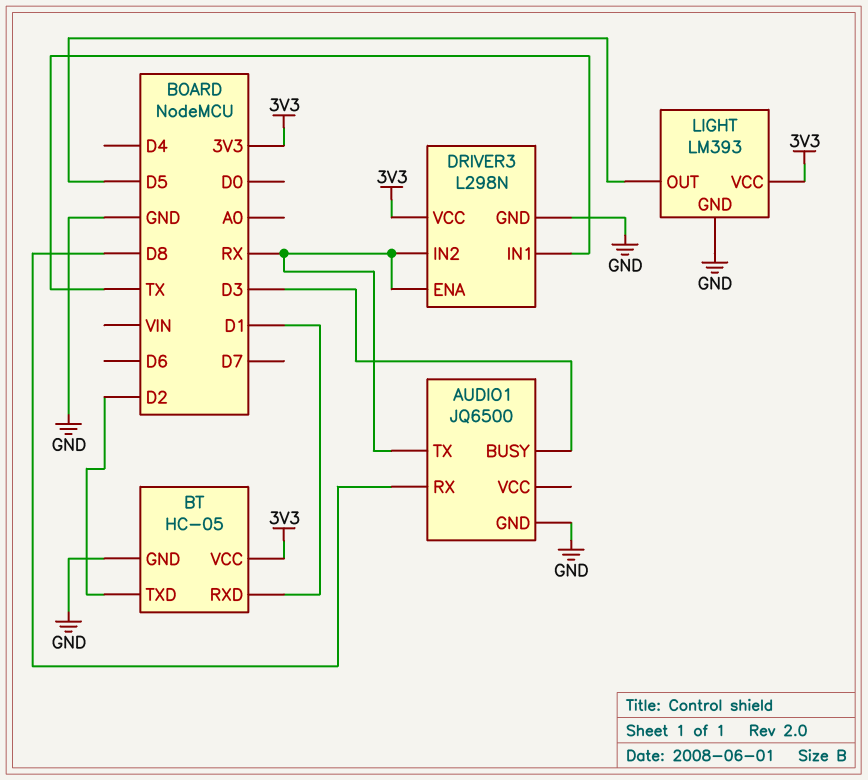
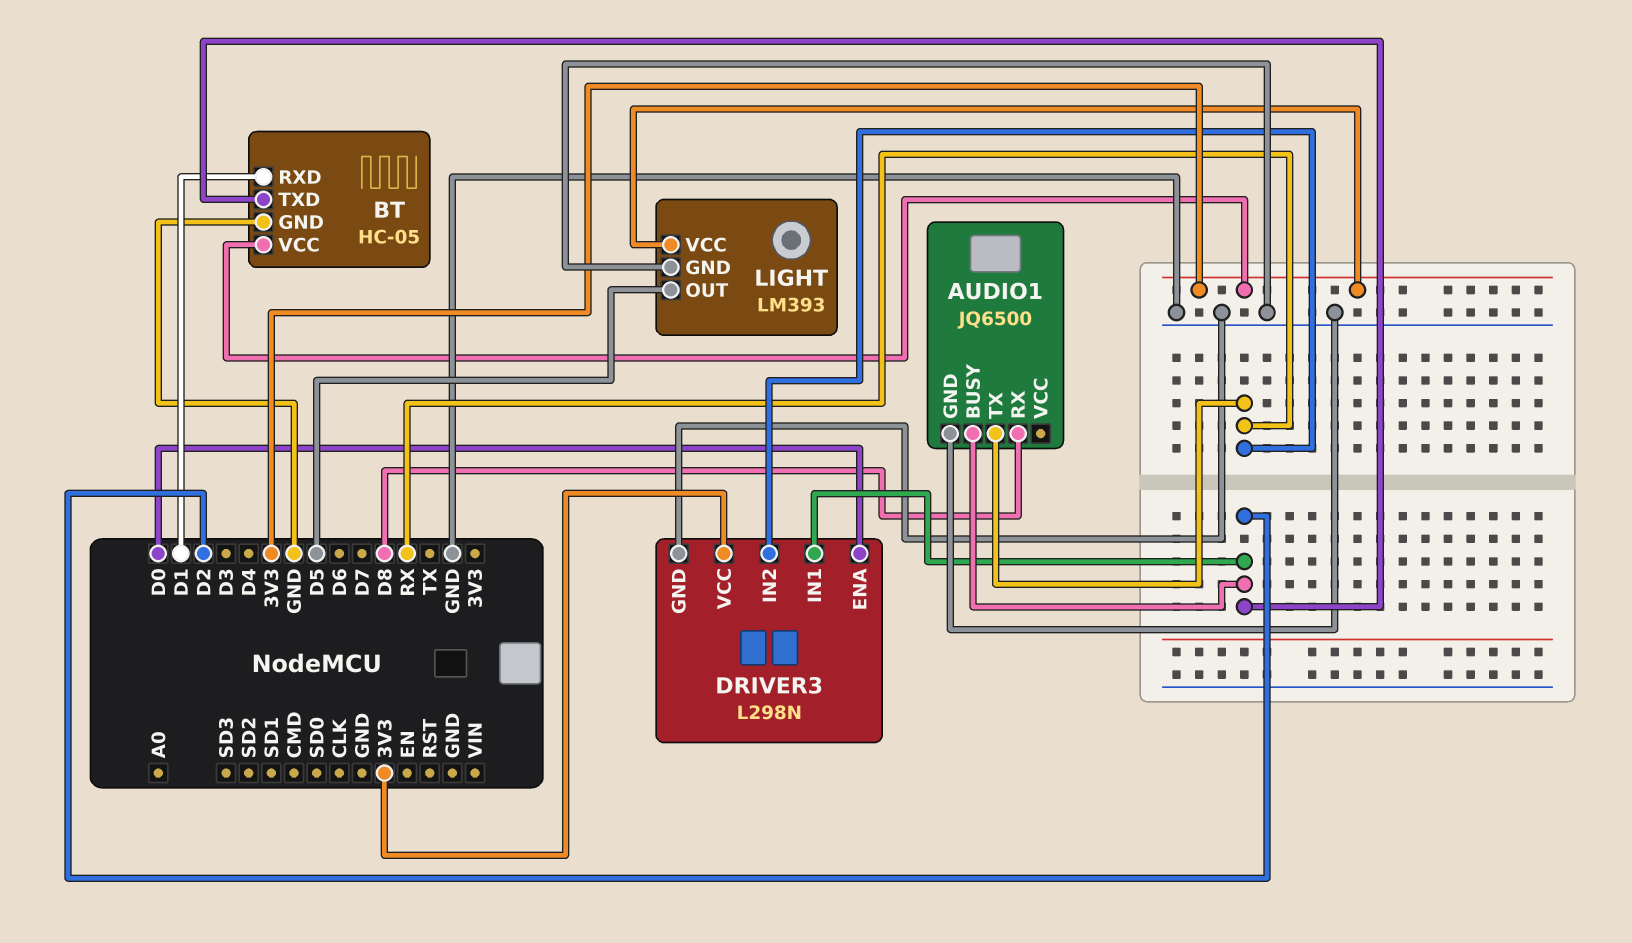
AUDIO1 pin BUSY: D3 -> D2
DRIVER3 pin ENA: RX -> D0
DRIVER3 pin IN1: TX -> D2

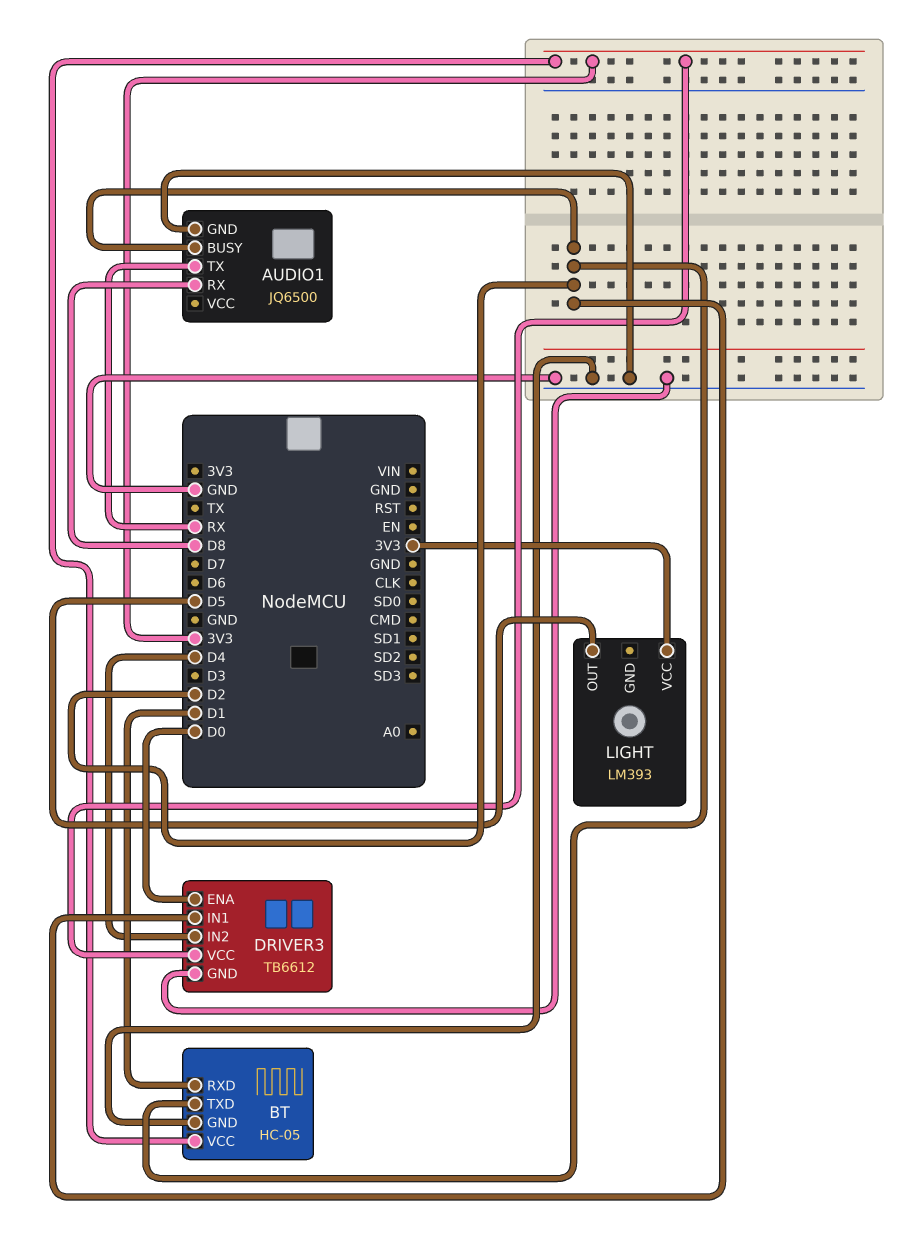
DRIVER3: L298N -> TB6612
DRIVER3 pin IN2: RX -> D4
LIGHT pin GND: GND -> none

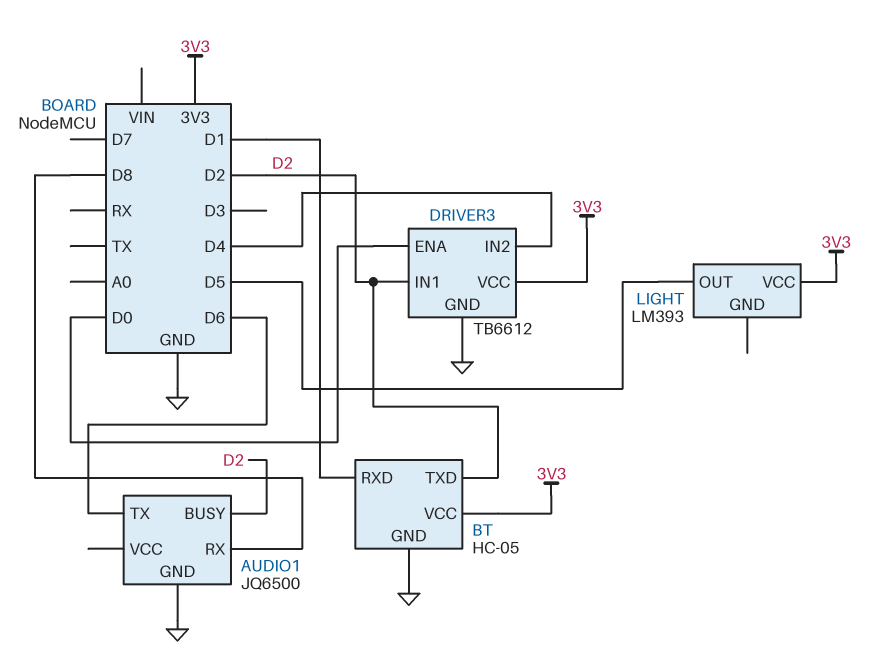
AUDIO1 pin TX: RX -> D6

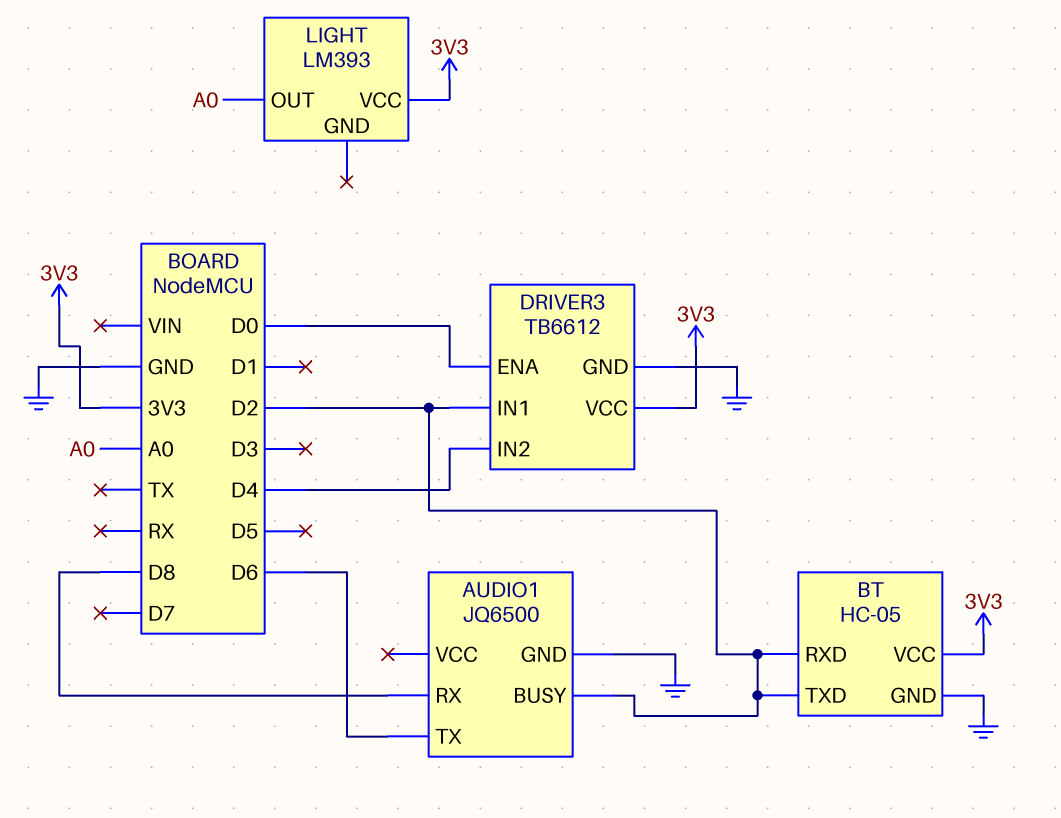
BT pin RXD: D1 -> D2
LIGHT pin OUT: D5 -> A0

